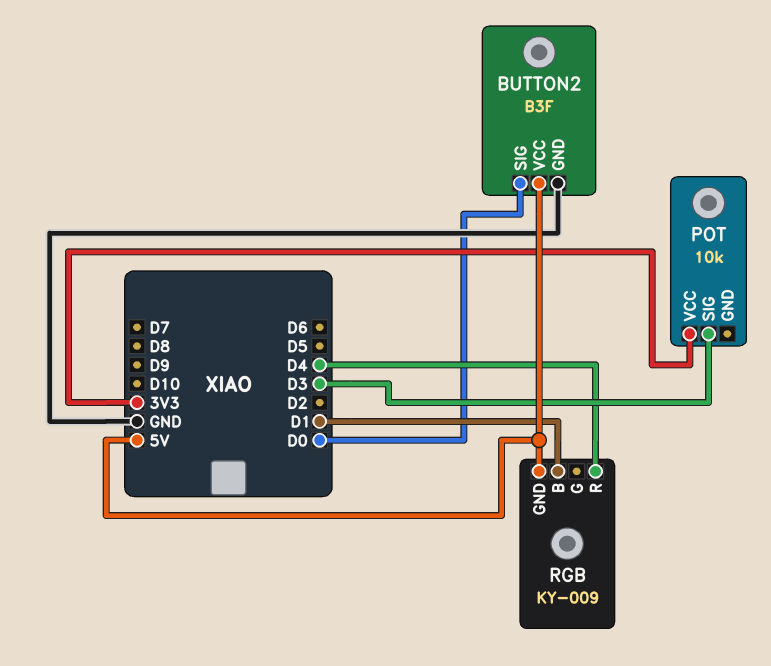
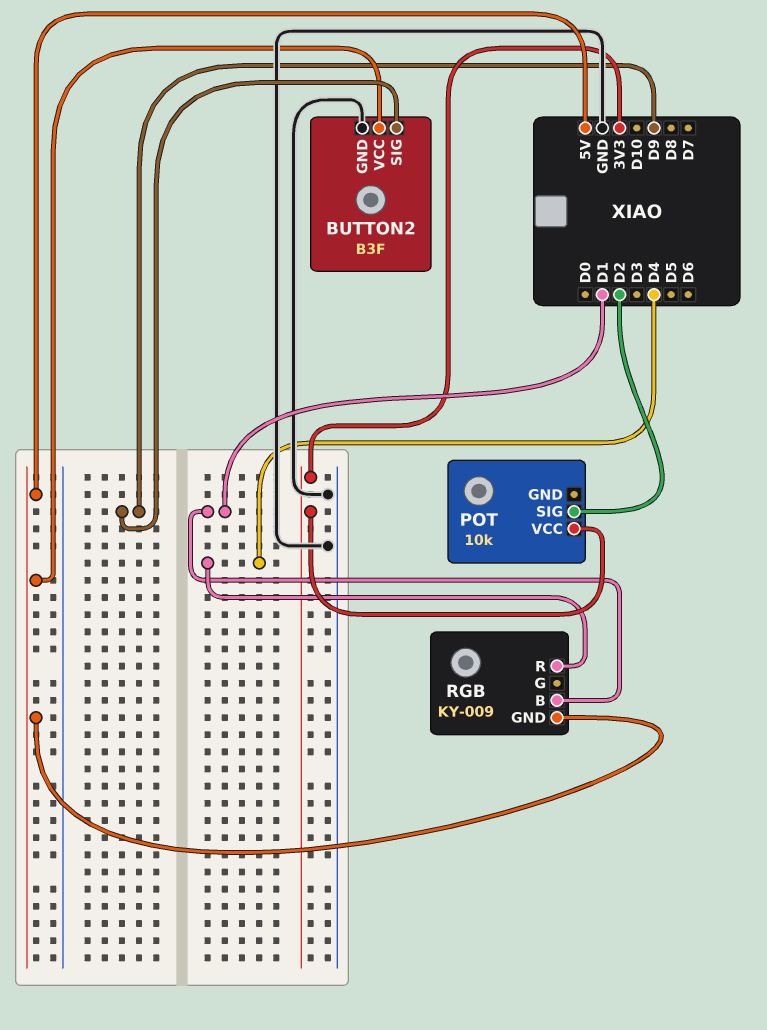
BUTTON2 pin SIG: D0 -> D9
POT pin SIG: D3 -> D2

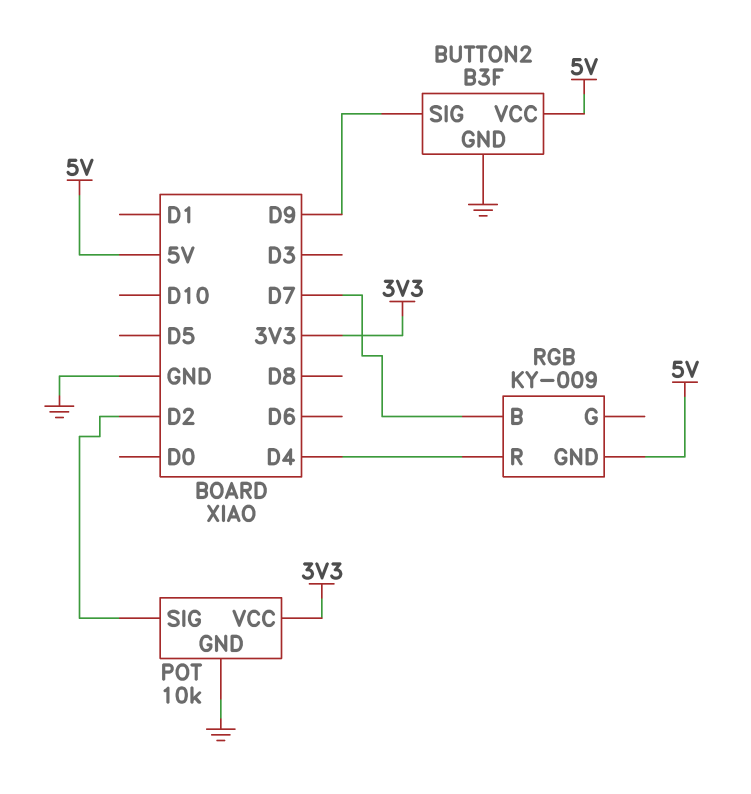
POT pin GND: none -> GND
RGB pin B: D1 -> D7

